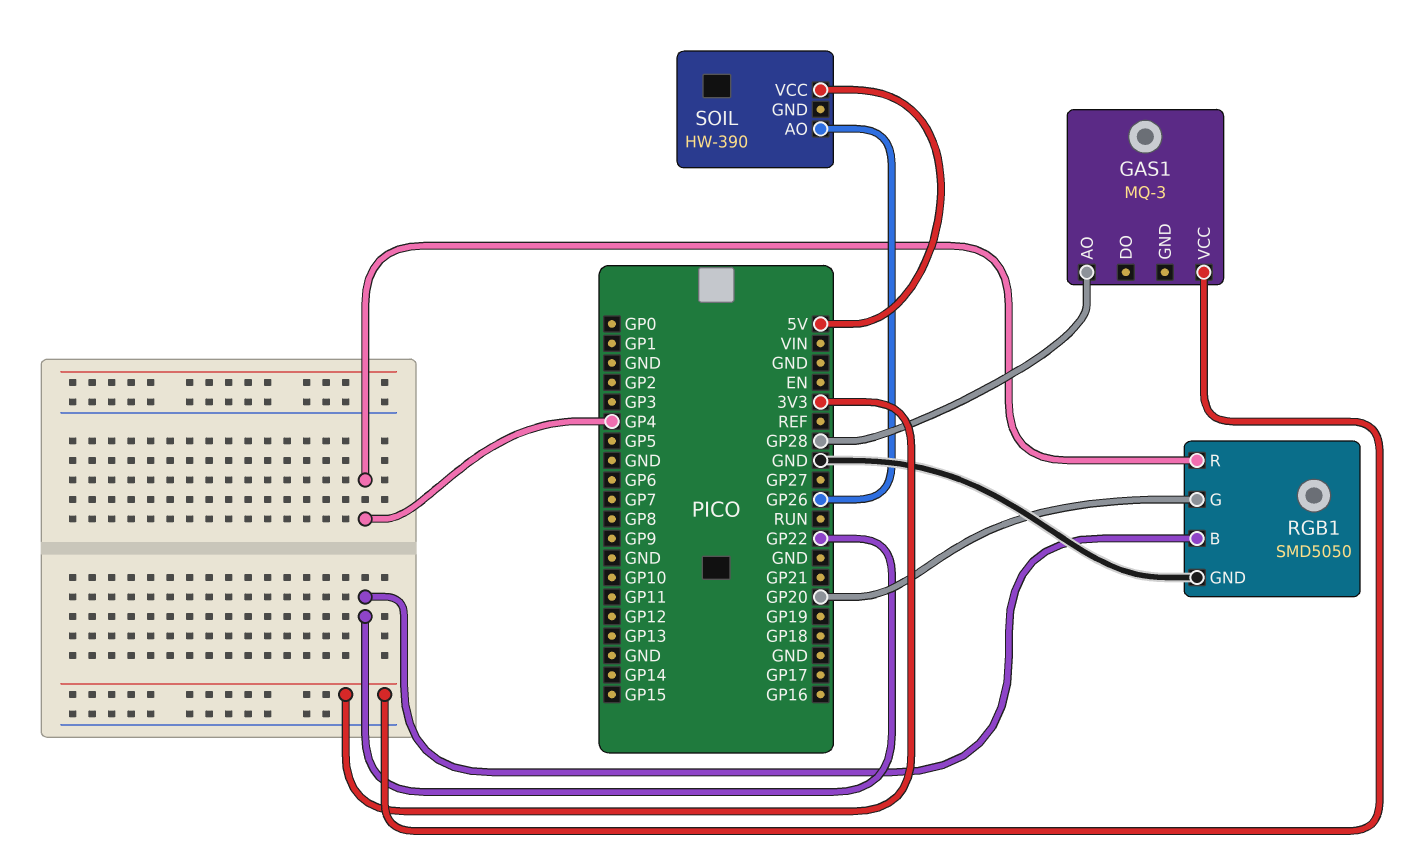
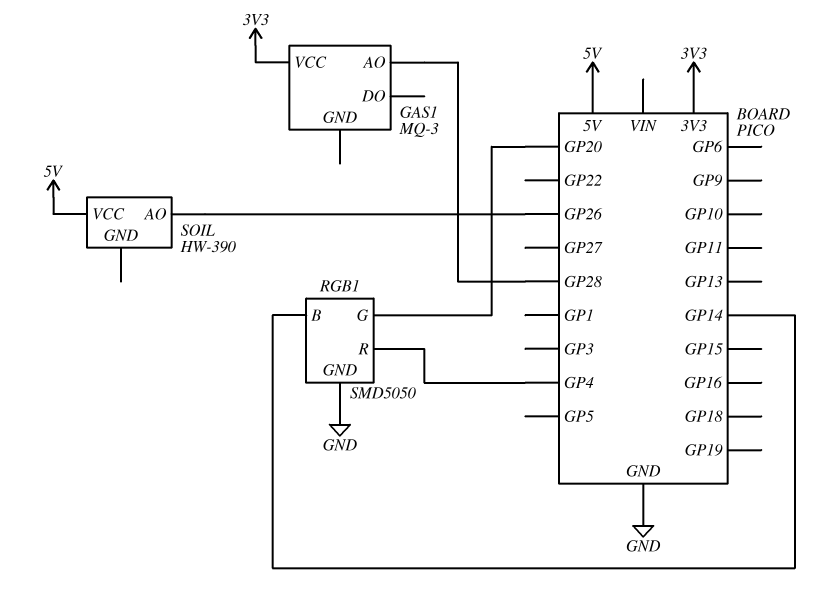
RGB1 pin B: GP22 -> GP14

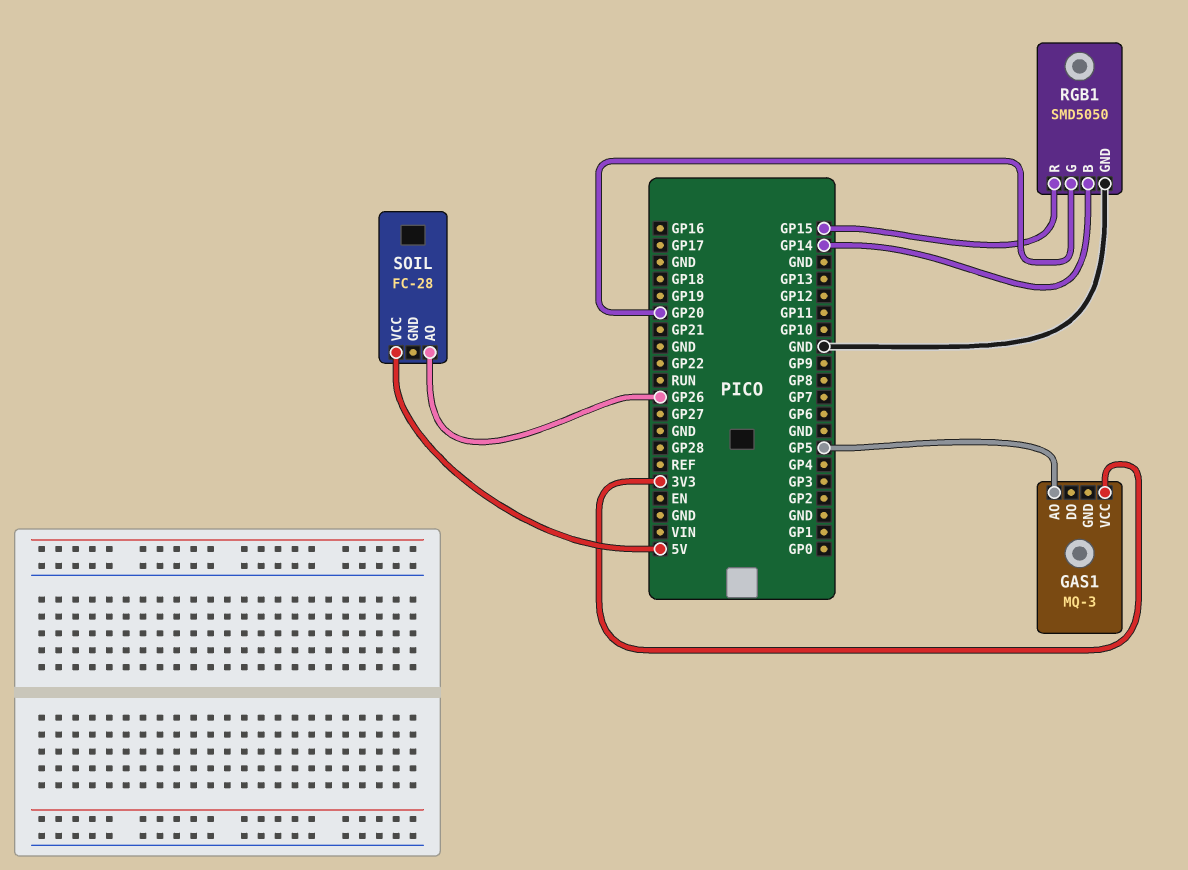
GAS1 pin AO: GP28 -> GP5
RGB1 pin R: GP4 -> GP15
SOIL: HW-390 -> FC-28

